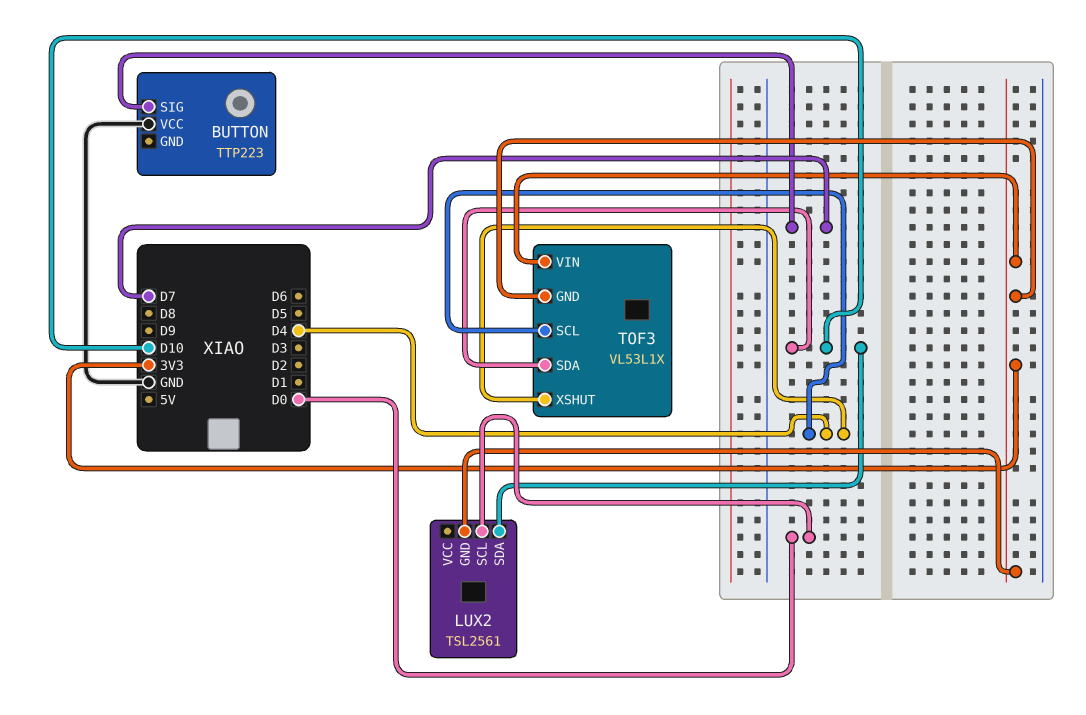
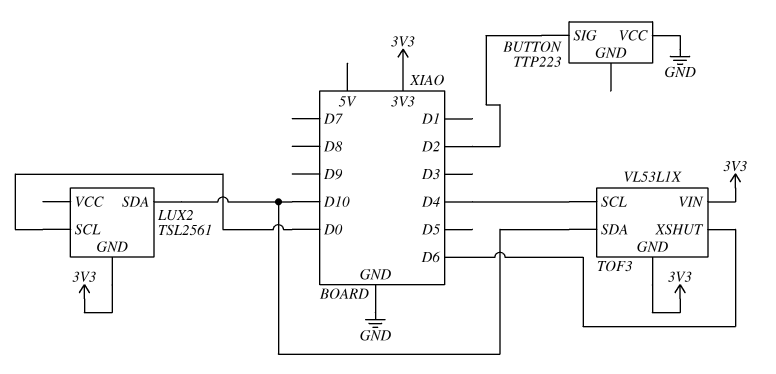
BUTTON pin SIG: D7 -> D2
TOF3 pin XSHUT: D4 -> D6

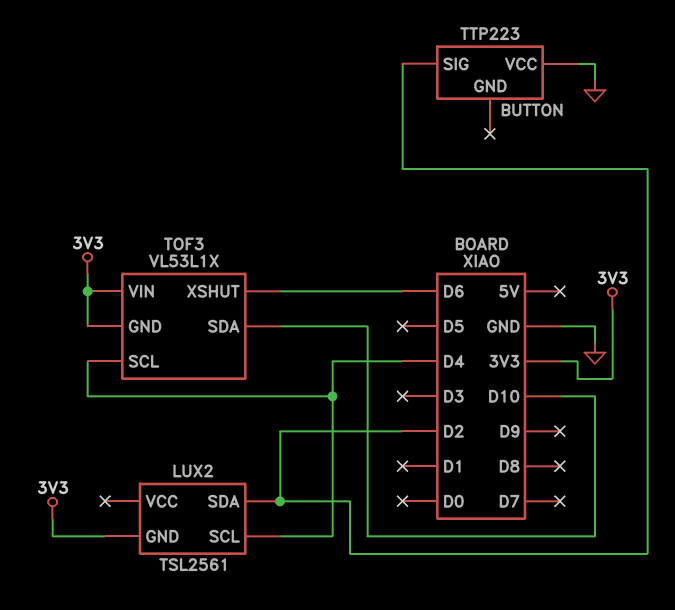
LUX2 pin SCL: D0 -> D4
LUX2 pin SDA: D10 -> D2

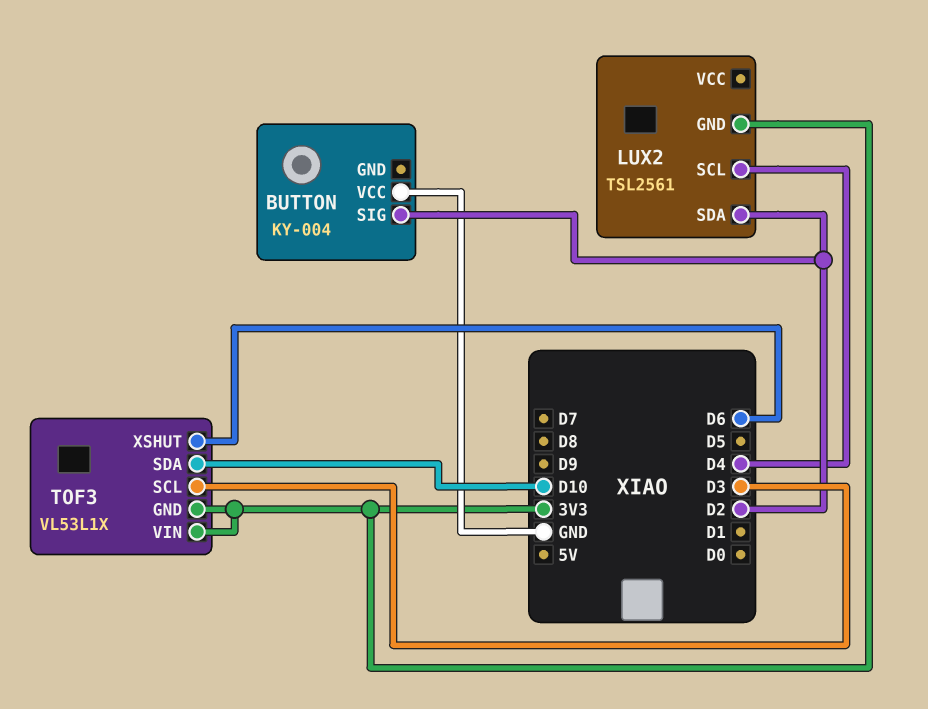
BUTTON: TTP223 -> KY-004
TOF3 pin SCL: D4 -> D3

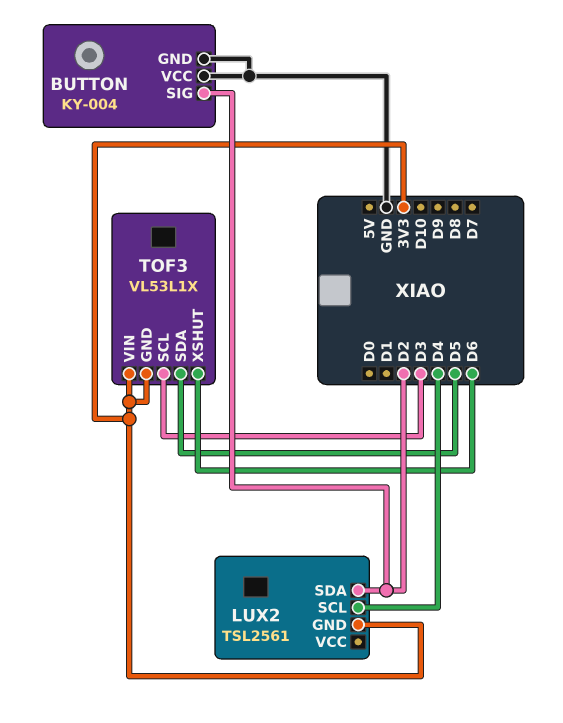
BUTTON pin GND: none -> GND
TOF3 pin SDA: D10 -> D5

